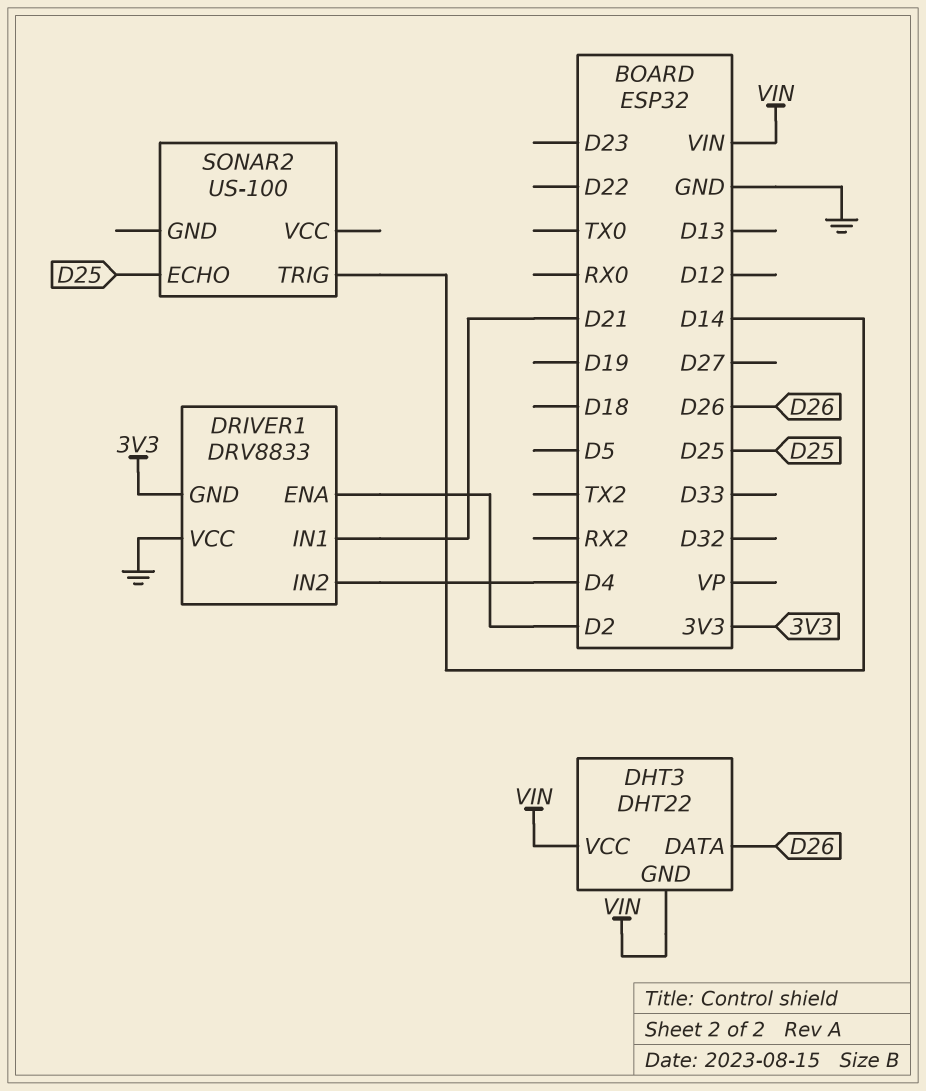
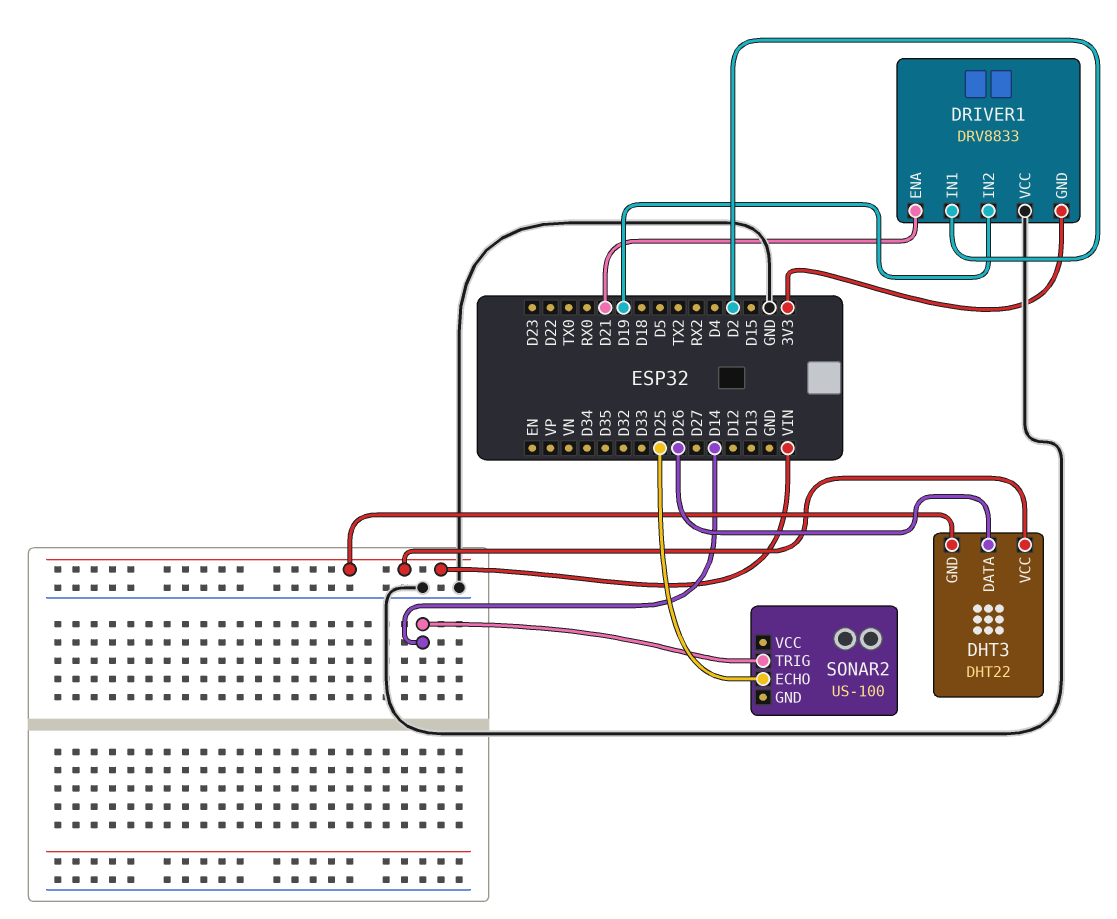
DRIVER1 pin ENA: D2 -> D21
DRIVER1 pin IN1: D21 -> D2
DRIVER1 pin IN2: D4 -> D19

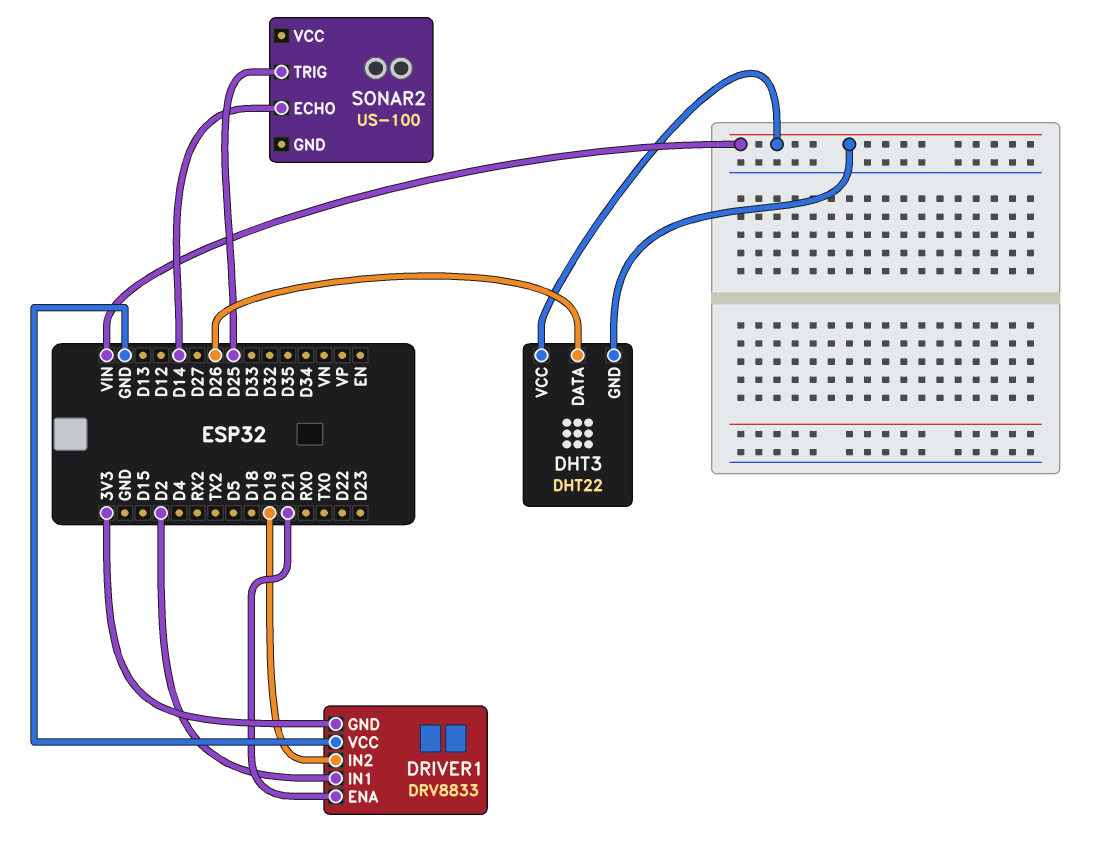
SONAR2 pin ECHO: D25 -> D14
SONAR2 pin TRIG: D14 -> D25

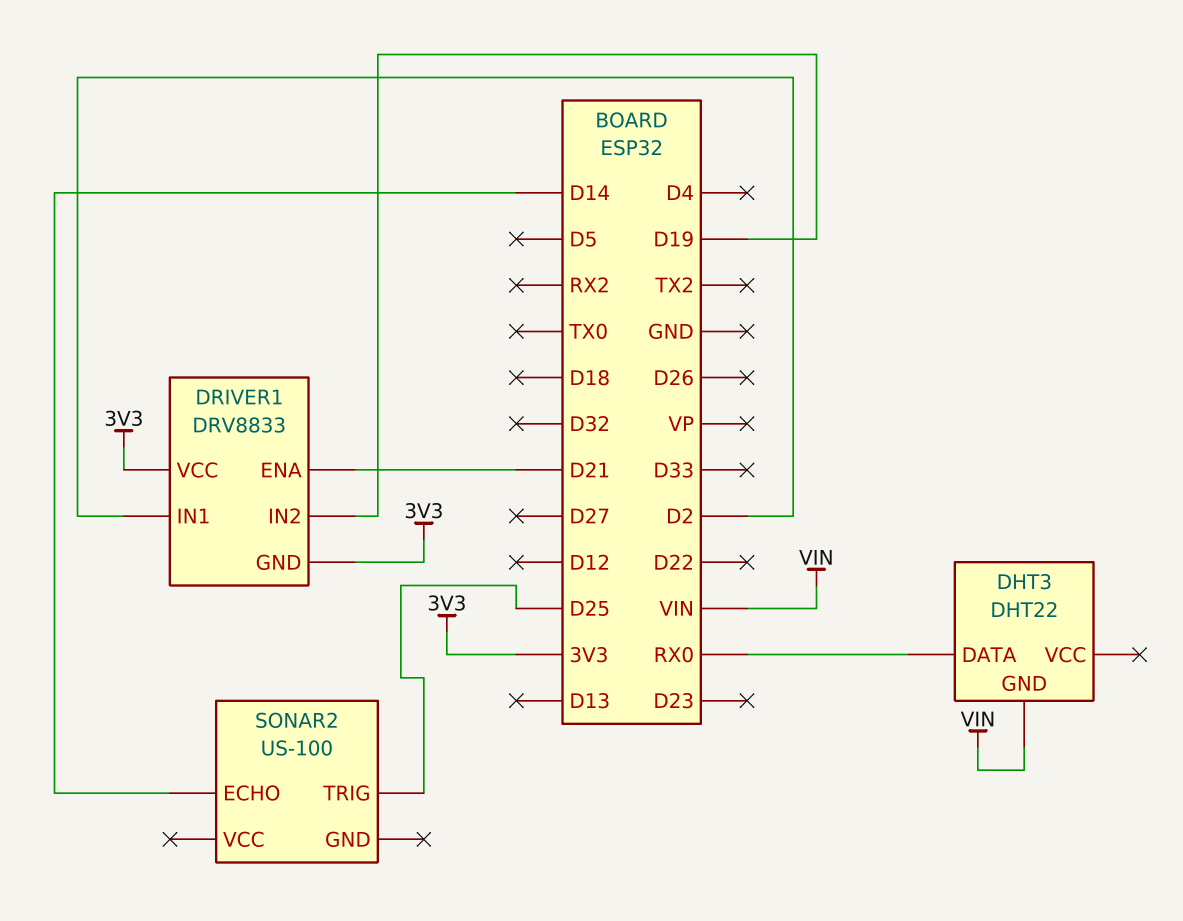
DHT3 pin DATA: D26 -> RX0
DHT3 pin VCC: VIN -> none
DRIVER1 pin VCC: GND -> 3V3

